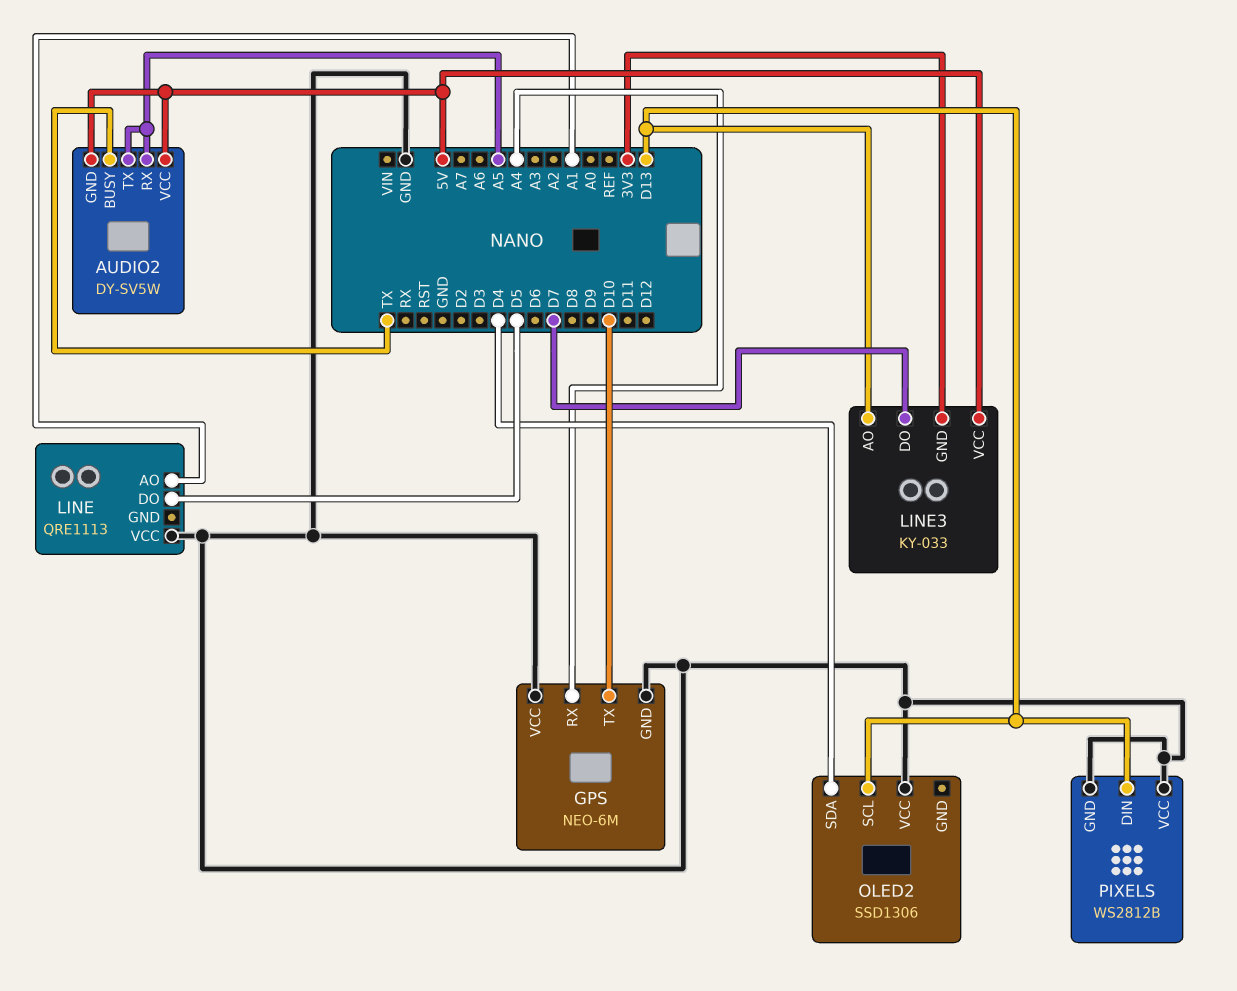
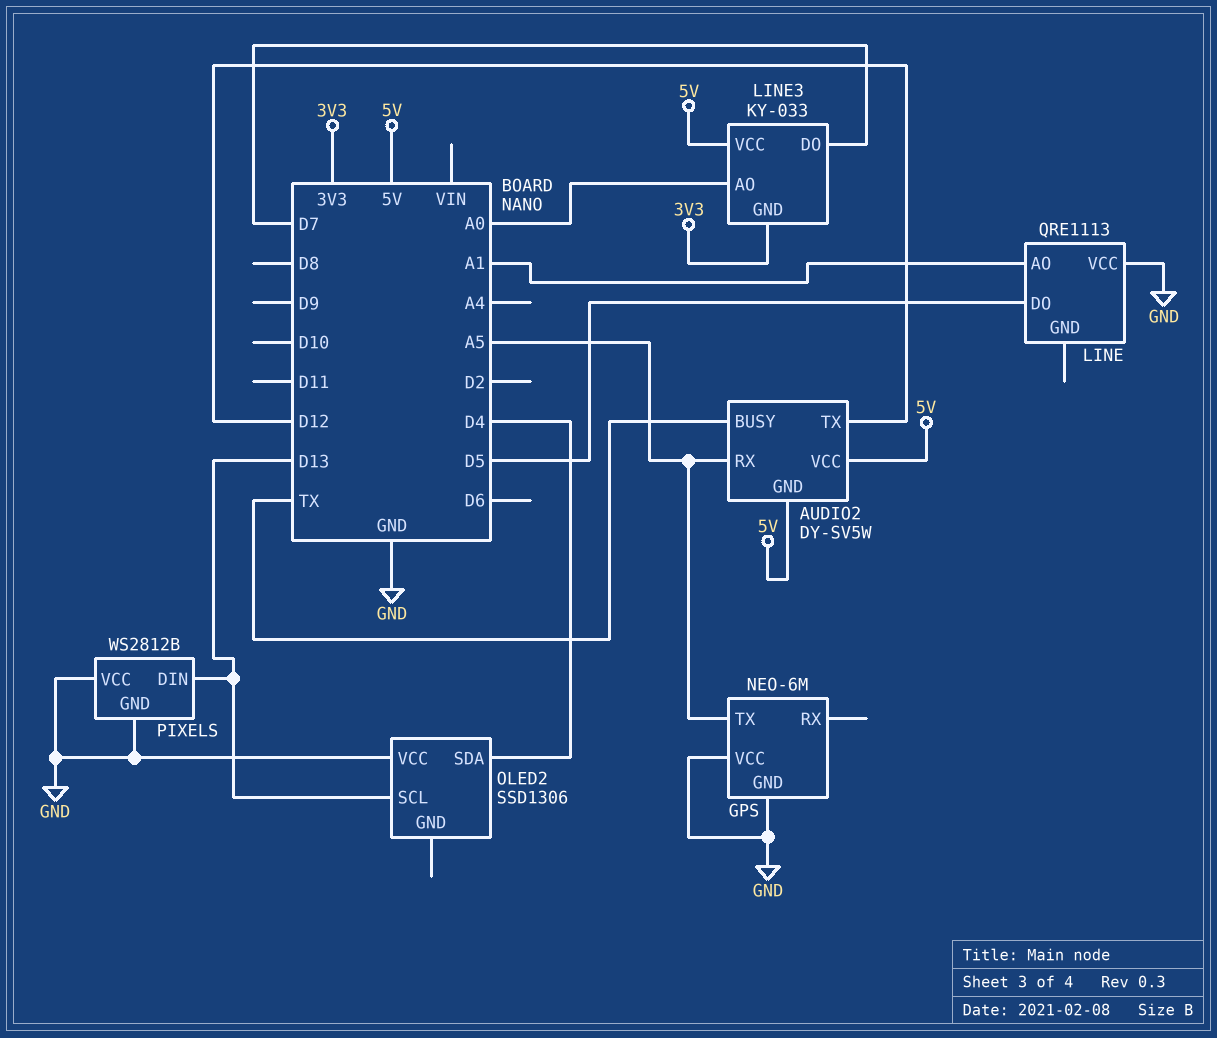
AUDIO2 pin TX: A5 -> D12
GPS pin RX: A4 -> none
GPS pin TX: D10 -> A5
LINE3 pin AO: D13 -> A0

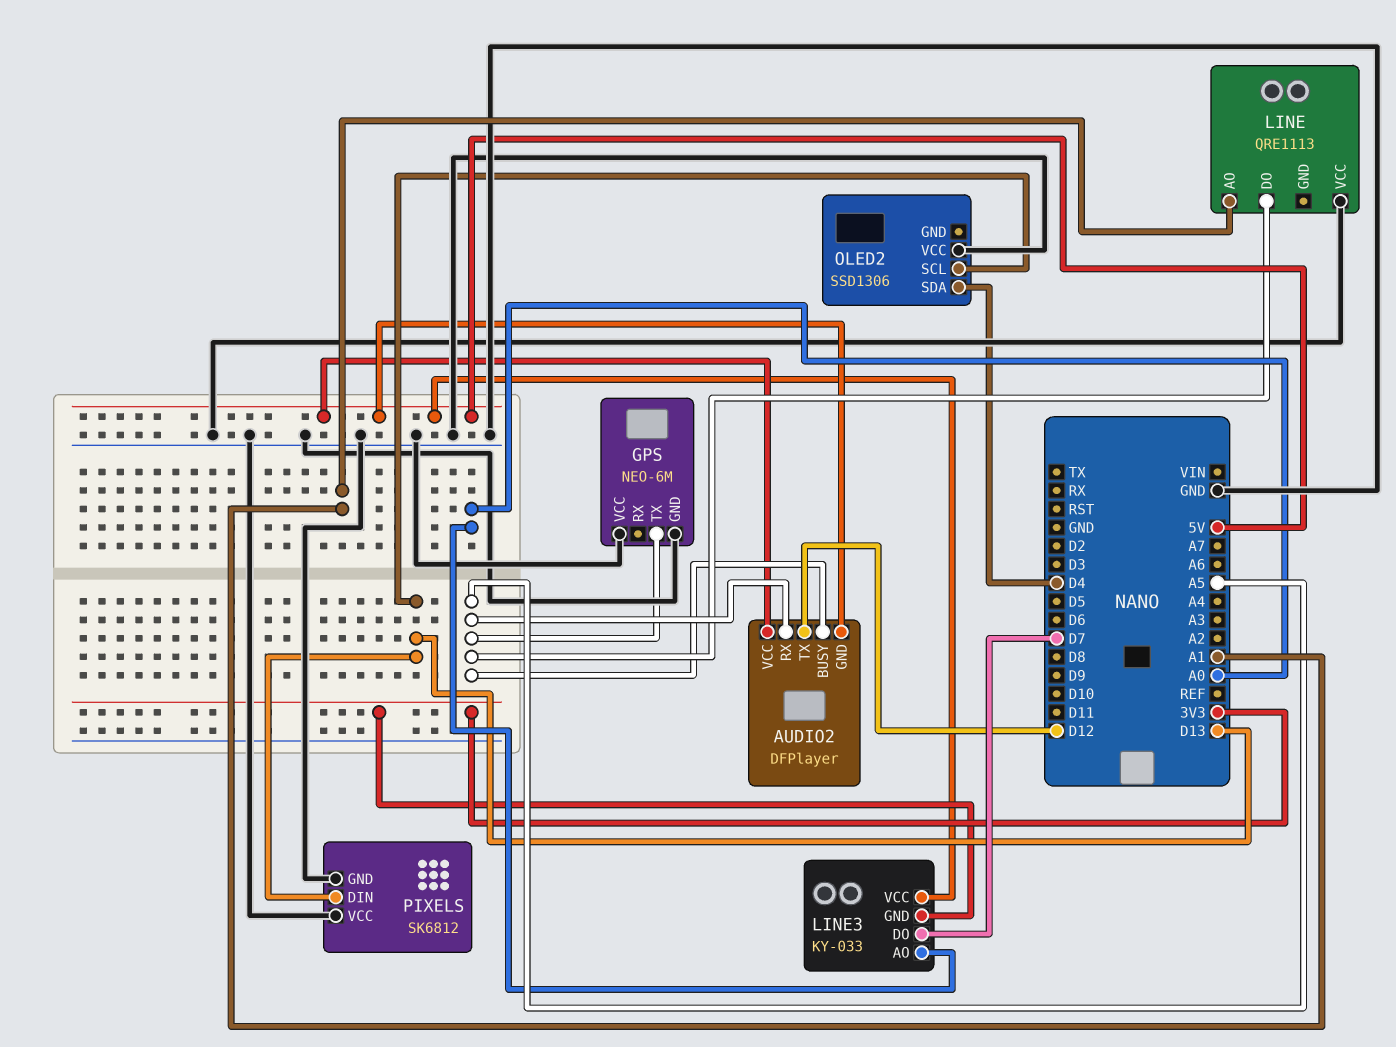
AUDIO2: DY-SV5W -> DFPlayer
AUDIO2 pin BUSY: TX -> A5
LINE pin DO: D5 -> A5
PIXELS: WS2812B -> SK6812

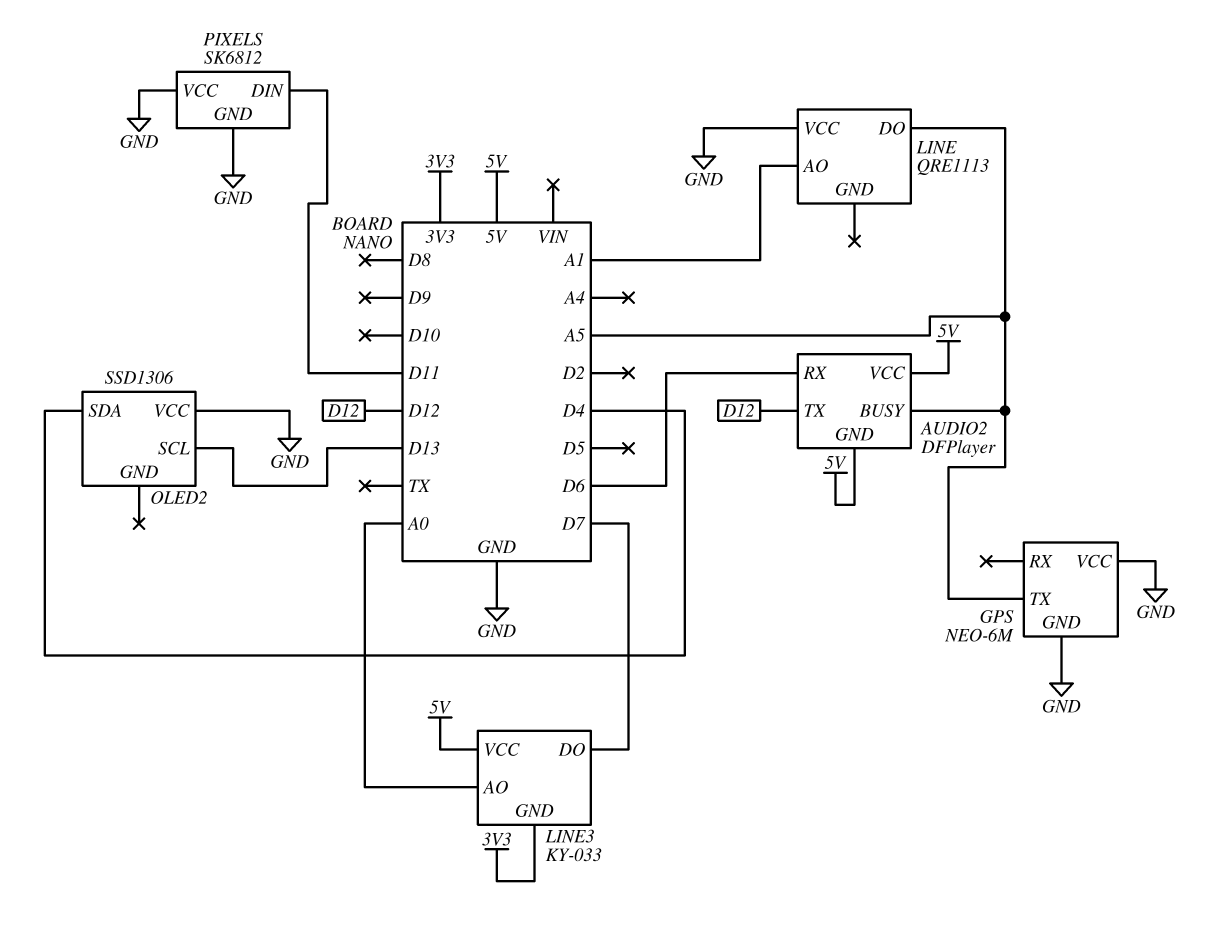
AUDIO2 pin RX: A5 -> D6
PIXELS pin DIN: D13 -> D11

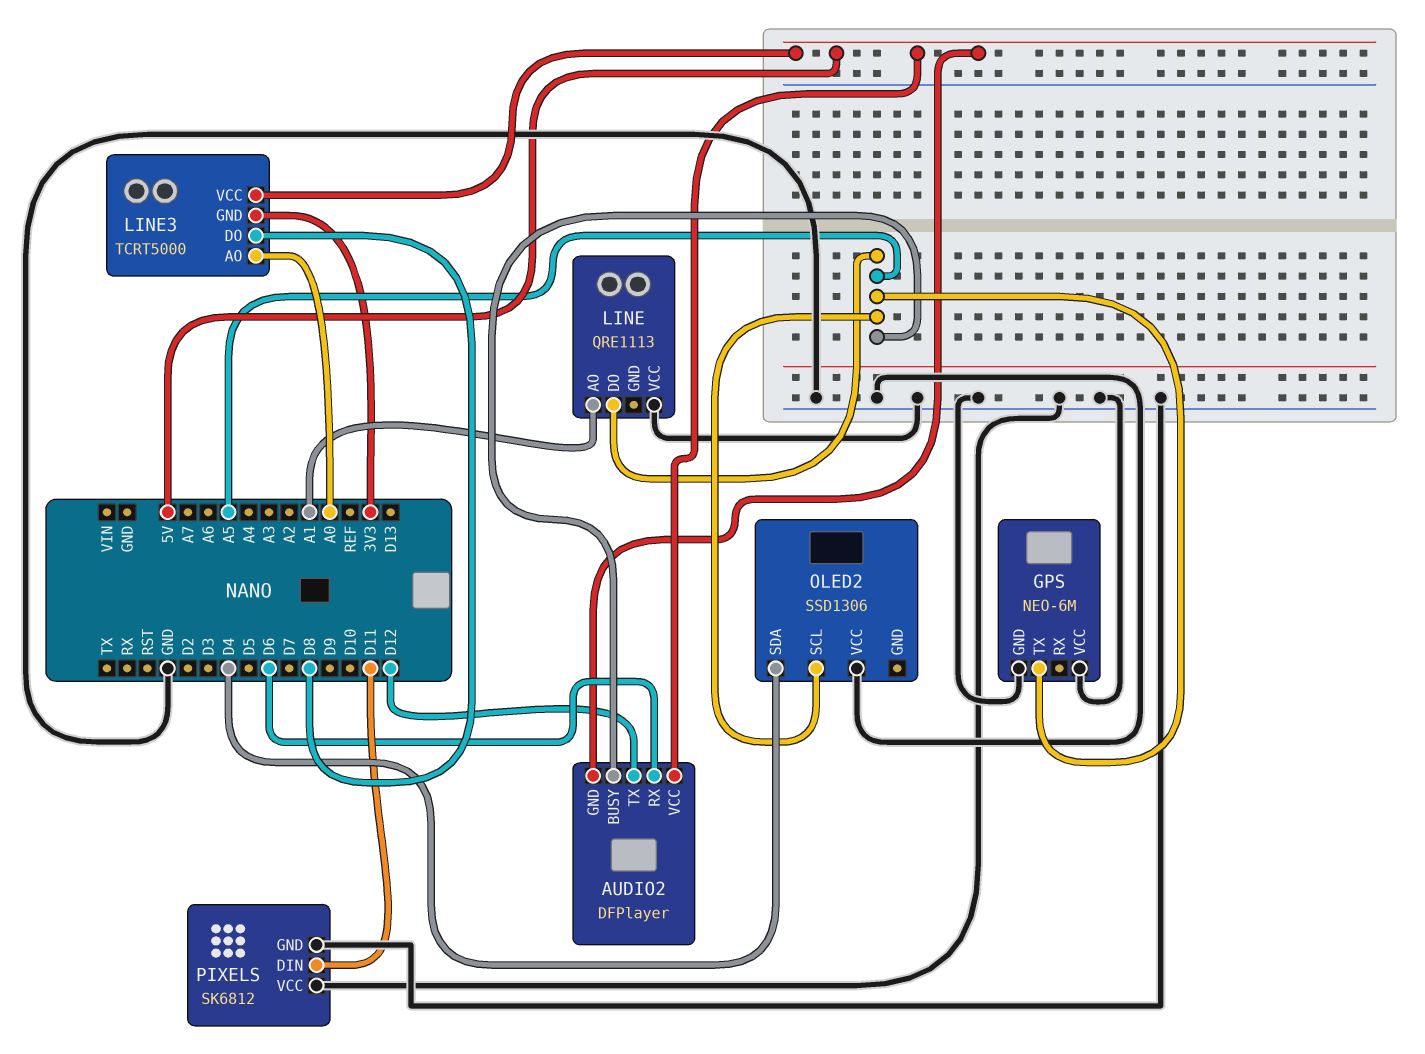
LINE3: KY-033 -> TCRT5000
LINE3 pin DO: D7 -> D8
OLED2 pin SCL: D13 -> A5

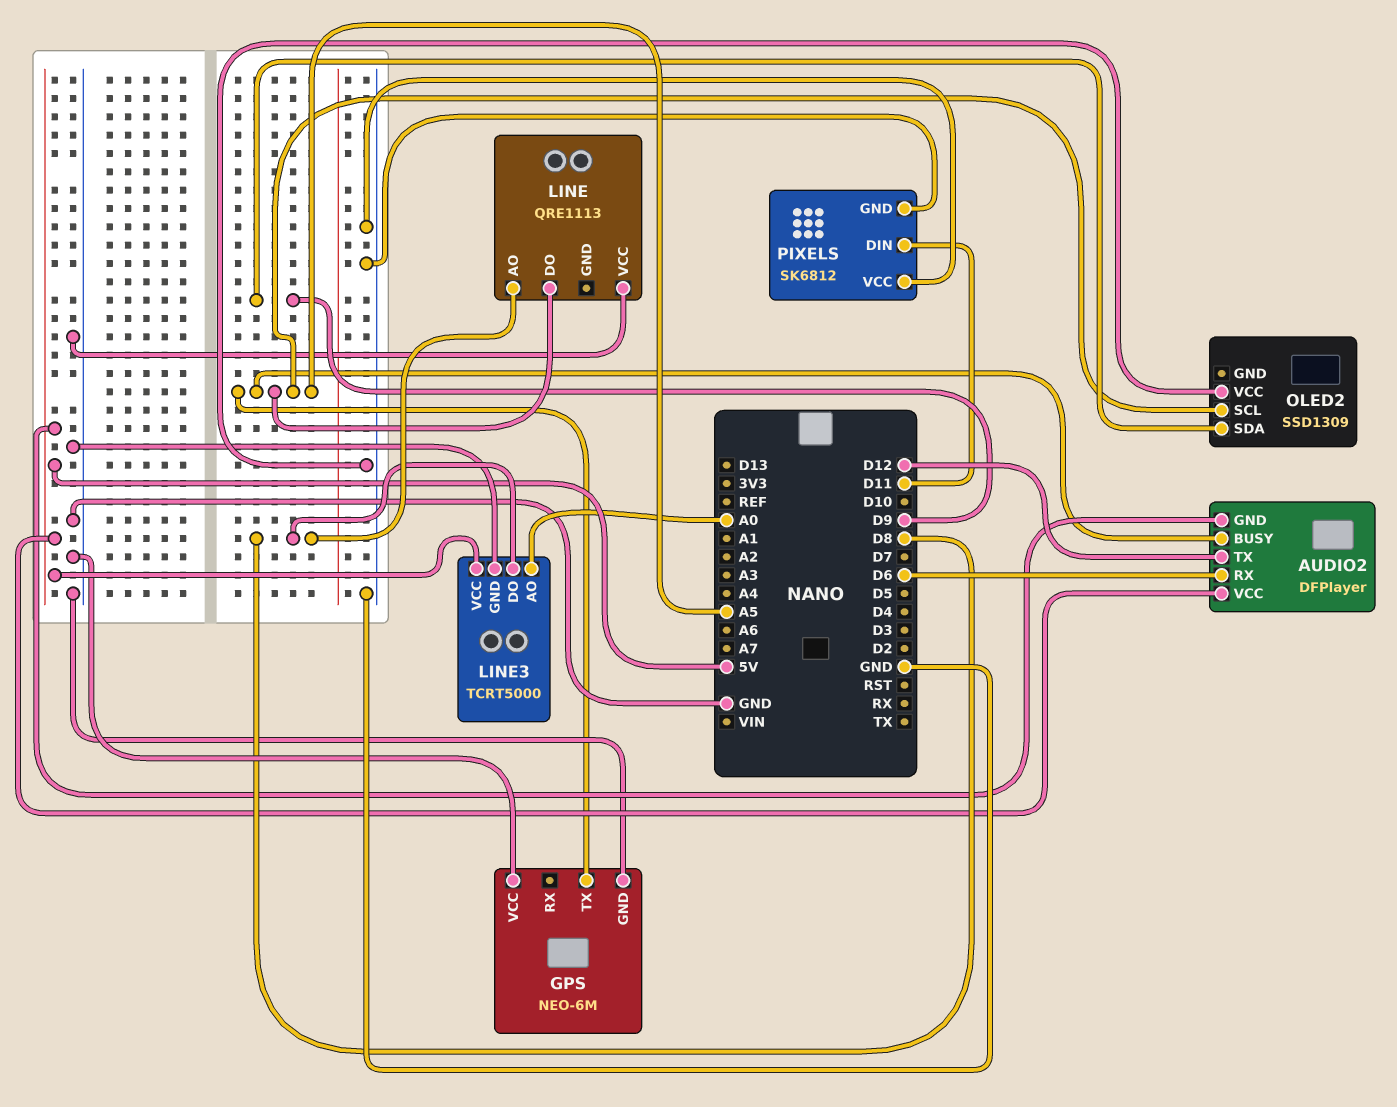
LINE pin AO: A1 -> D8
LINE3 pin GND: 3V3 -> GND
OLED2: SSD1306 -> SSD1309
OLED2 pin SDA: D4 -> D9

